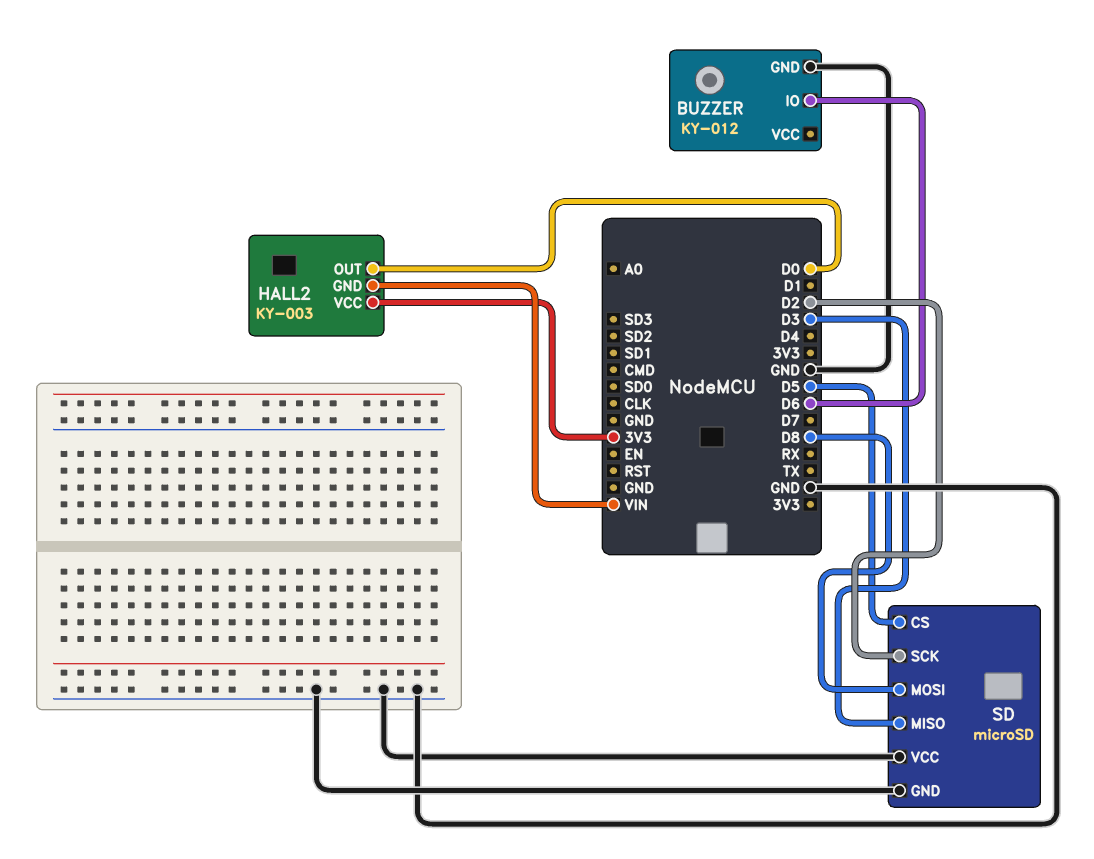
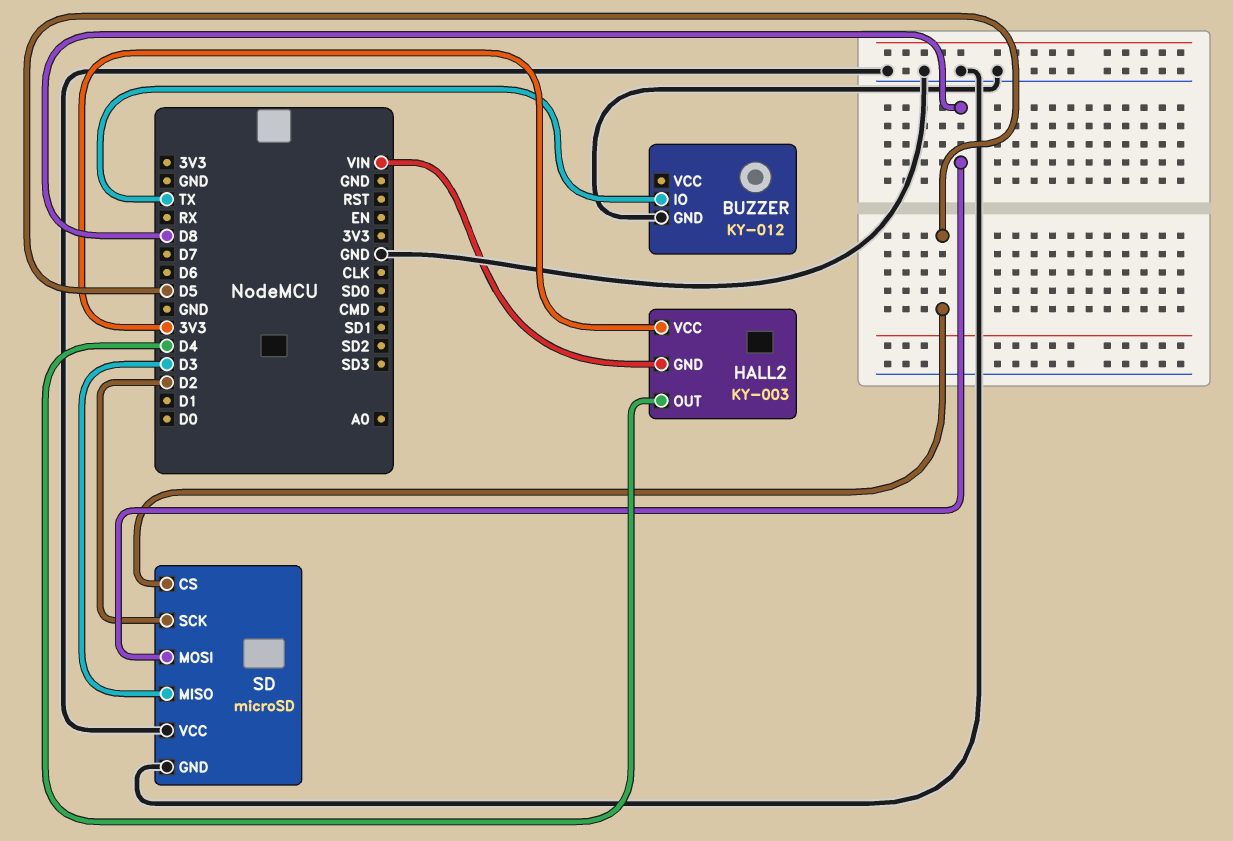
BUZZER pin IO: D6 -> TX
HALL2 pin OUT: D0 -> D4

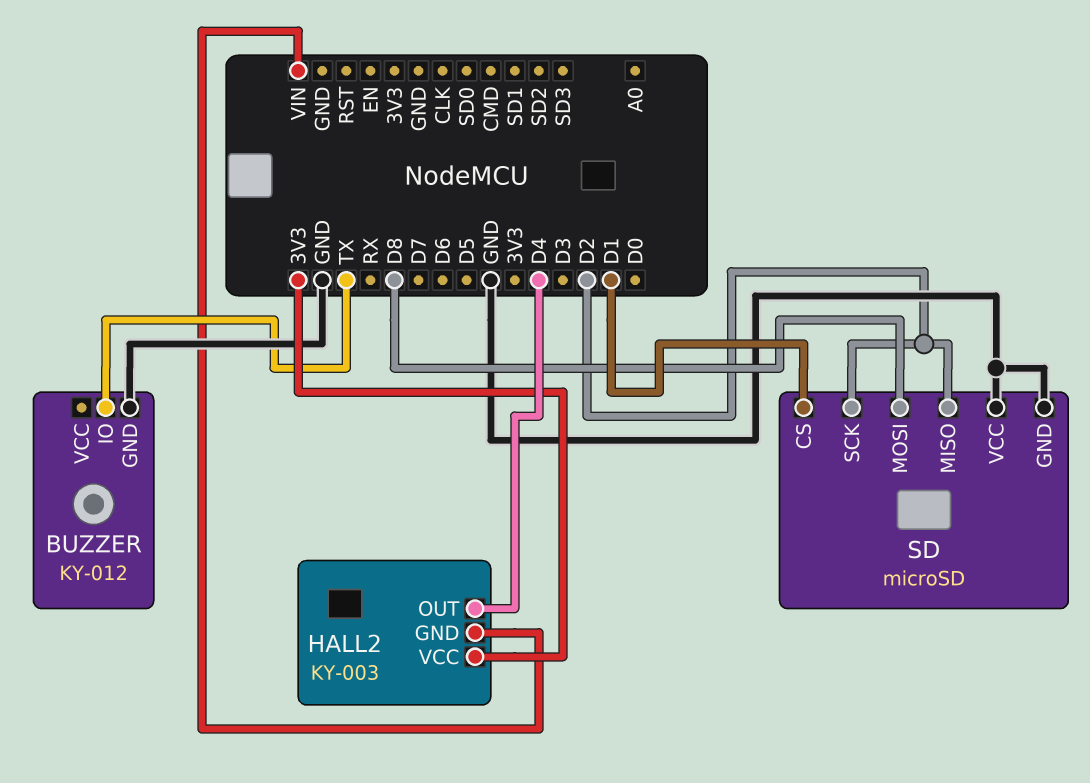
SD pin CS: D5 -> D1
SD pin MISO: D3 -> D2

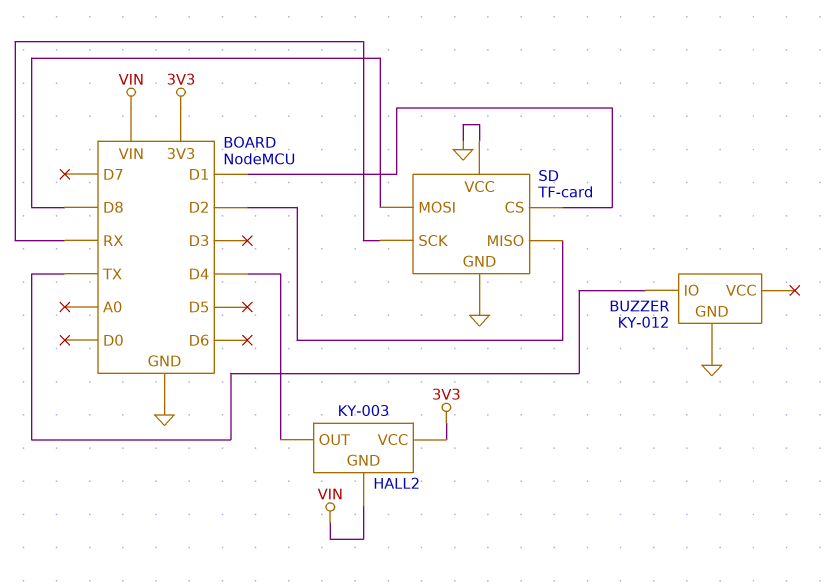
SD: microSD -> TF-card
SD pin SCK: D2 -> RX

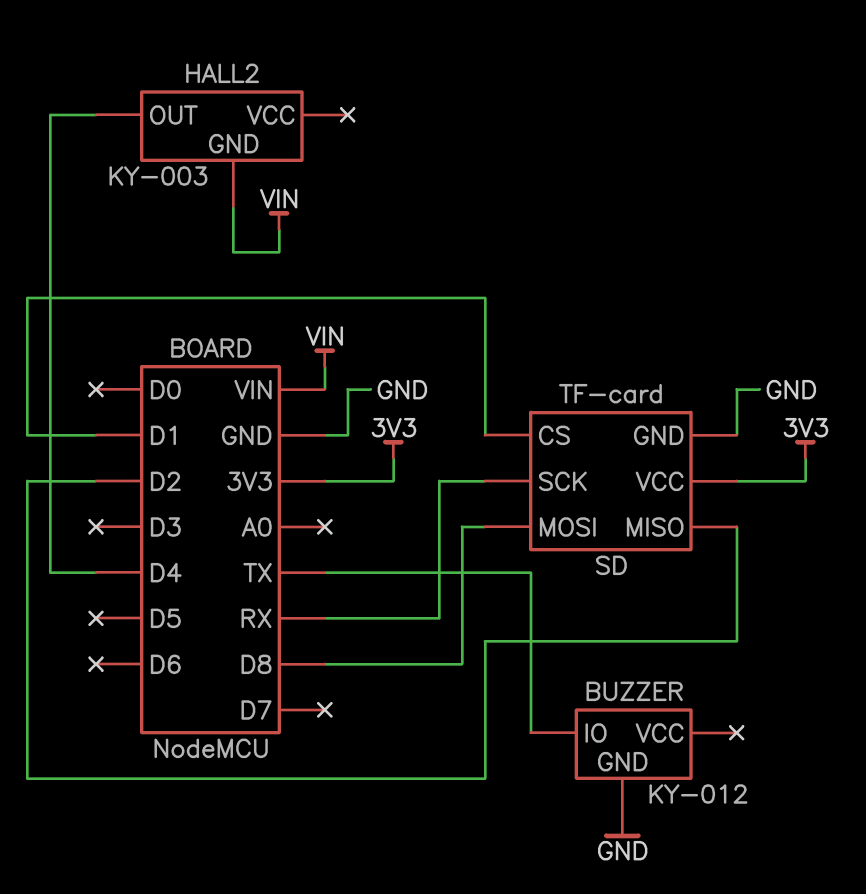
HALL2 pin VCC: 3V3 -> none
SD pin VCC: GND -> 3V3

